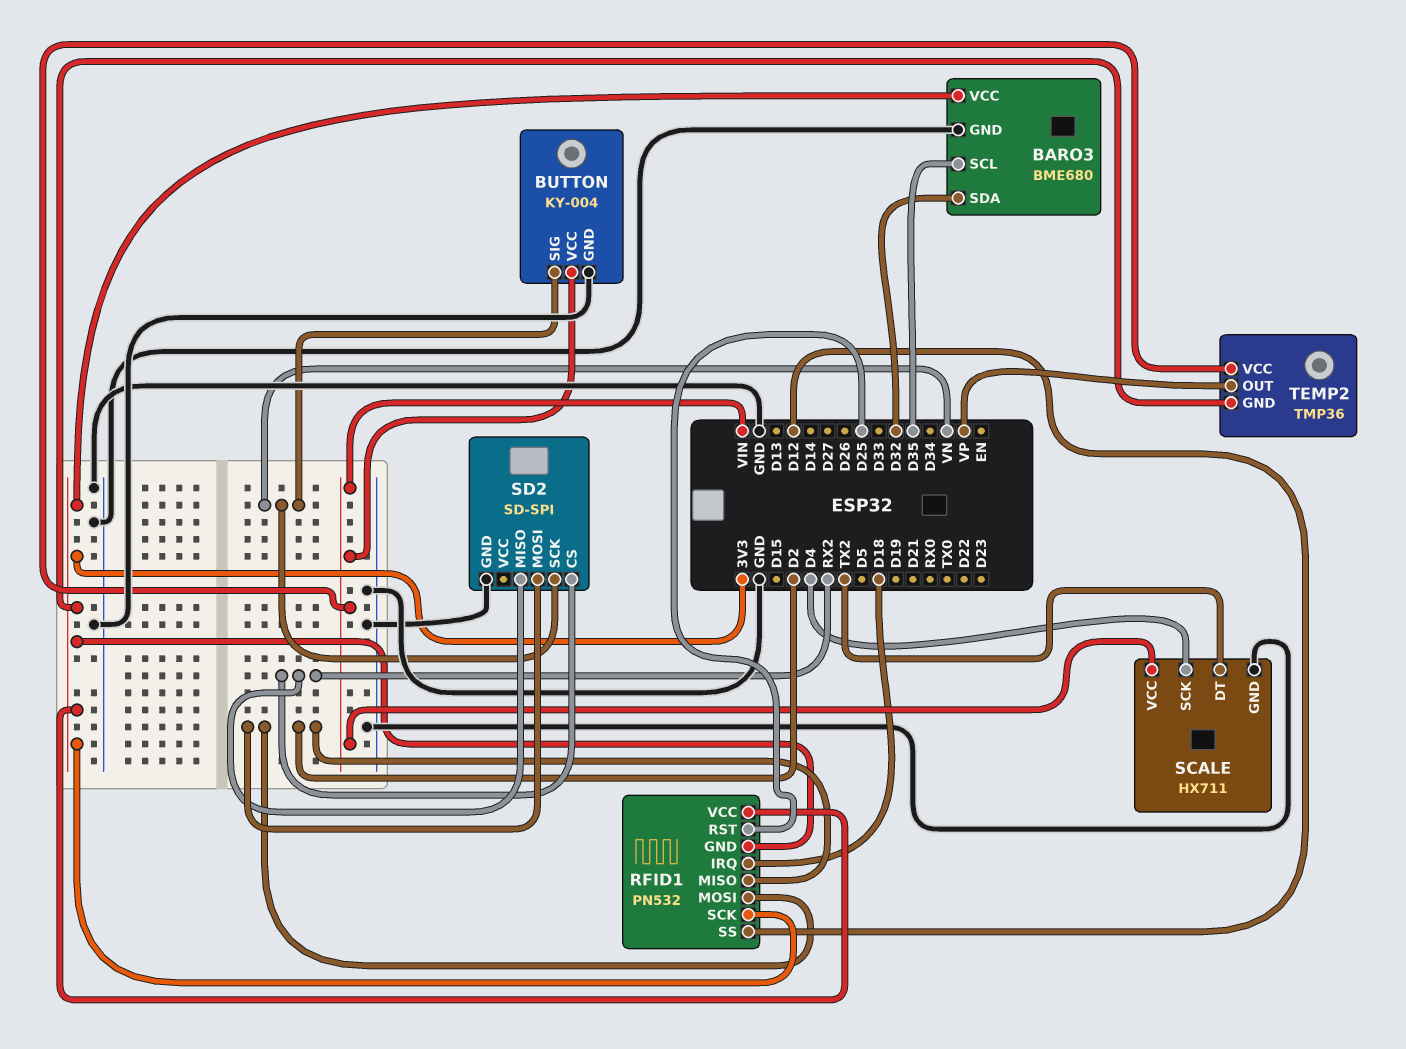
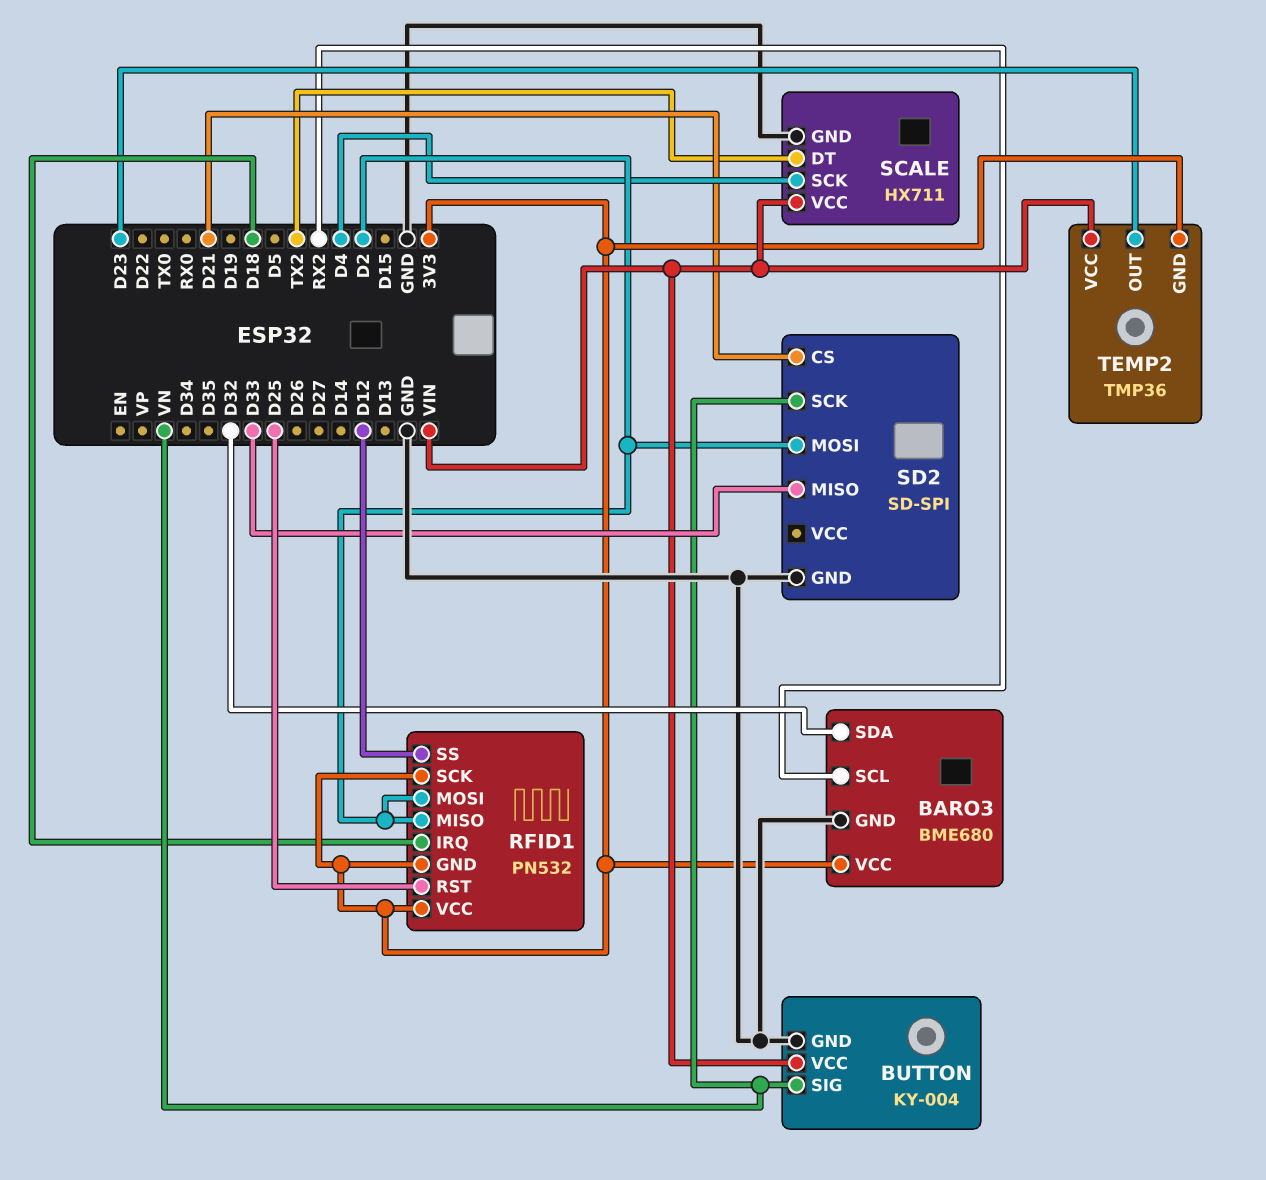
BARO3 pin SCL: D35 -> RX2
SD2 pin CS: RX2 -> D21
SD2 pin MISO: RX2 -> D33
TEMP2 pin OUT: VP -> D23

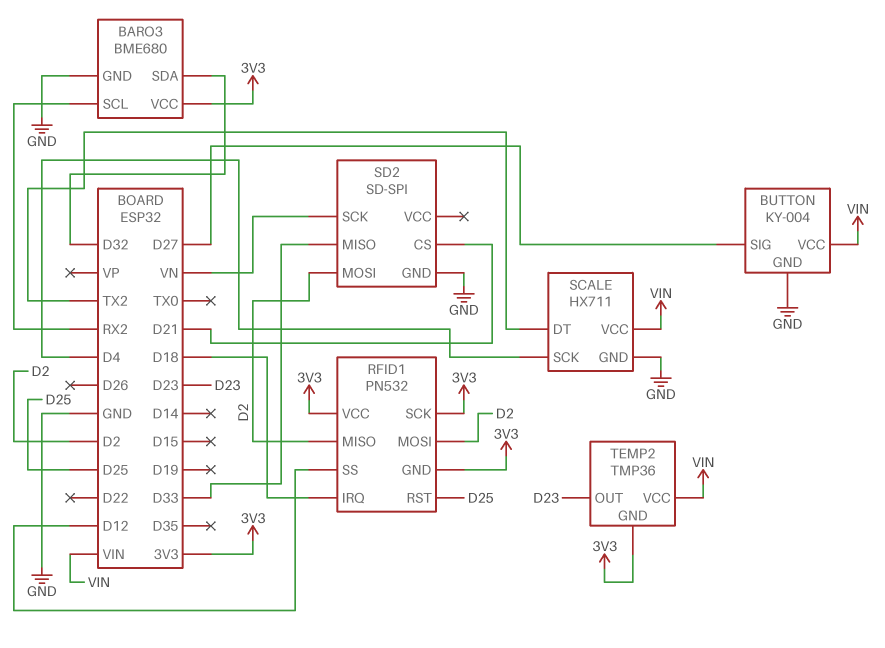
BUTTON pin SIG: VN -> D27

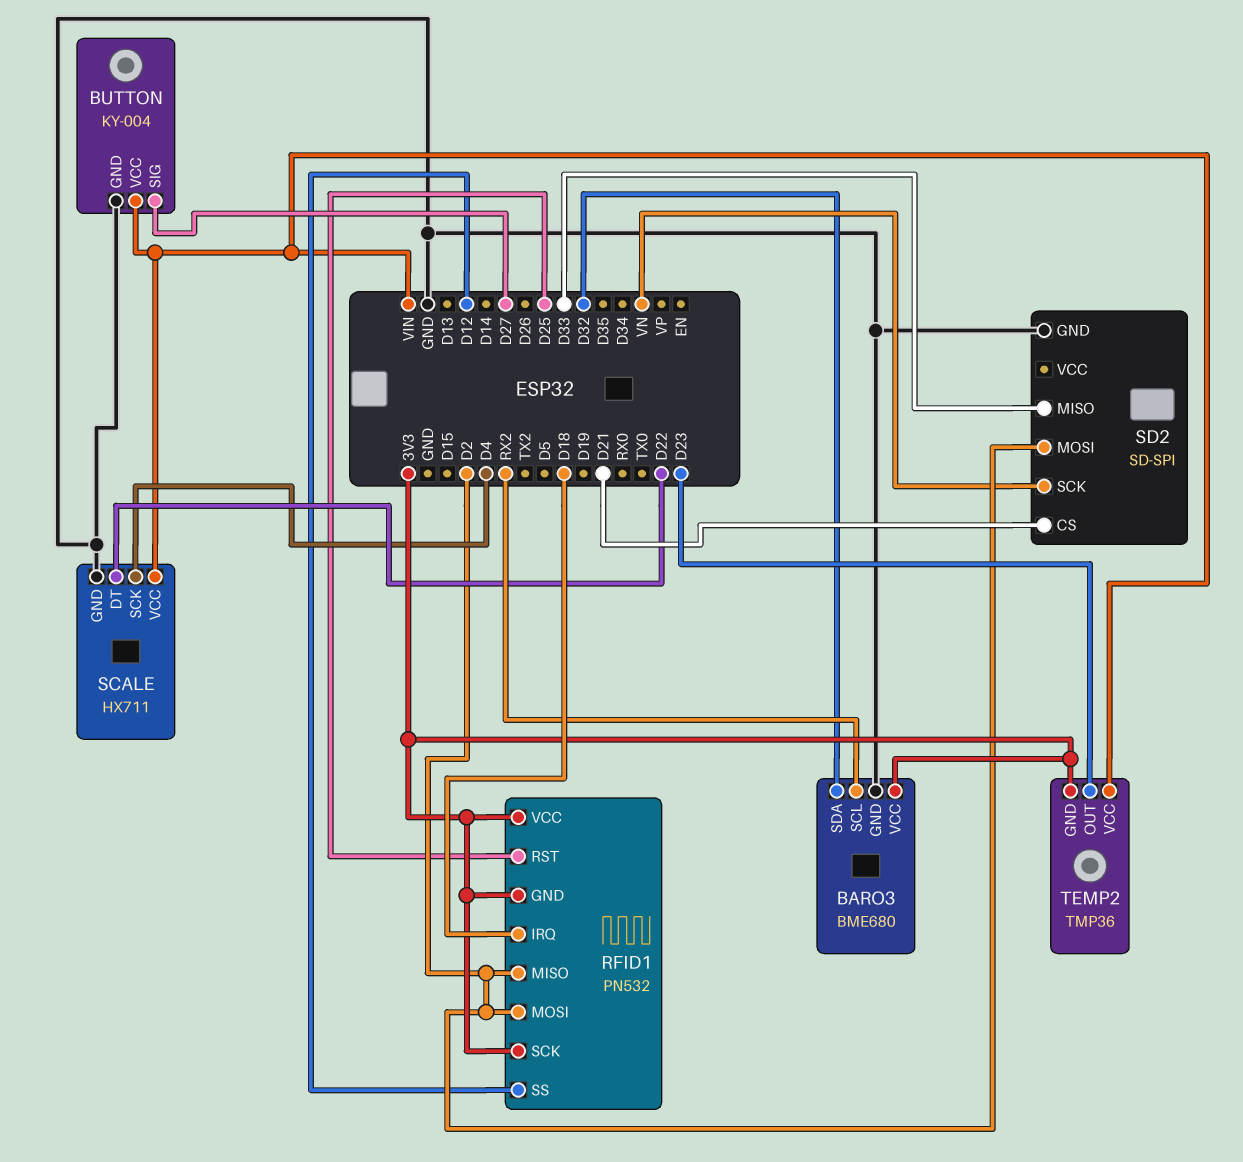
SCALE pin DT: TX2 -> D22

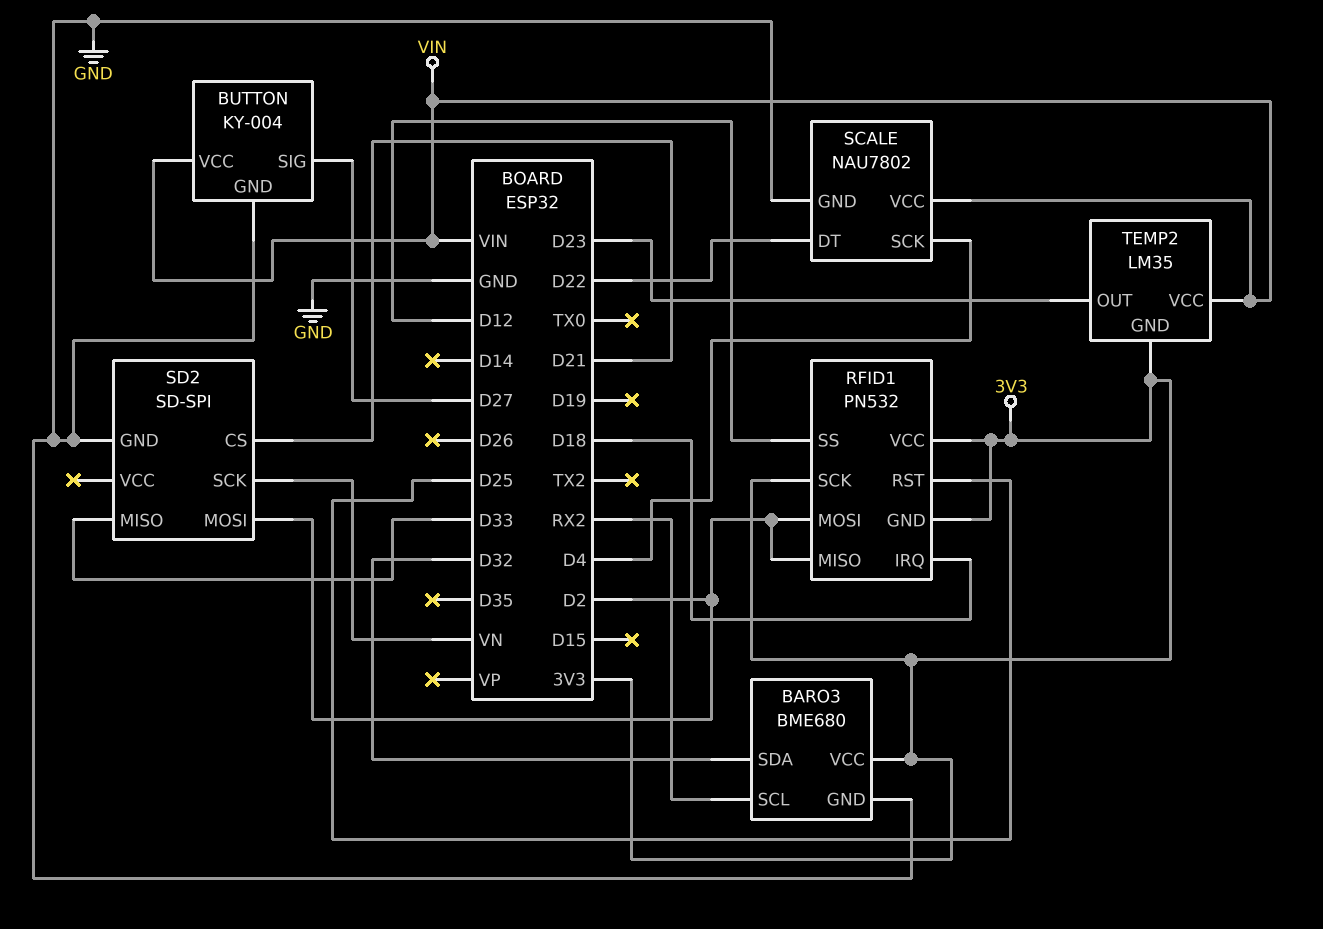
SCALE: HX711 -> NAU7802
TEMP2: TMP36 -> LM35

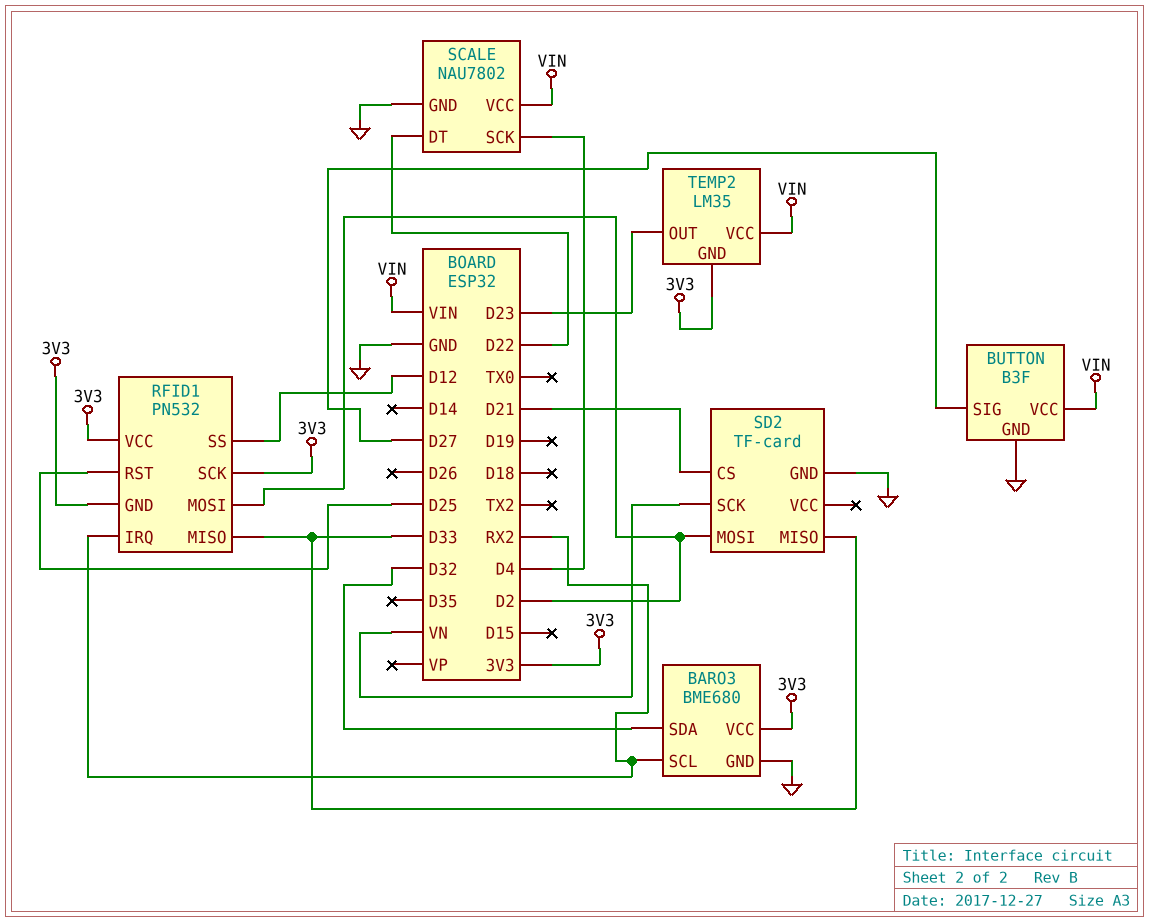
BUTTON: KY-004 -> B3F
RFID1 pin IRQ: D18 -> RX2
RFID1 pin MISO: D2 -> D33
SD2: SD-SPI -> TF-card

